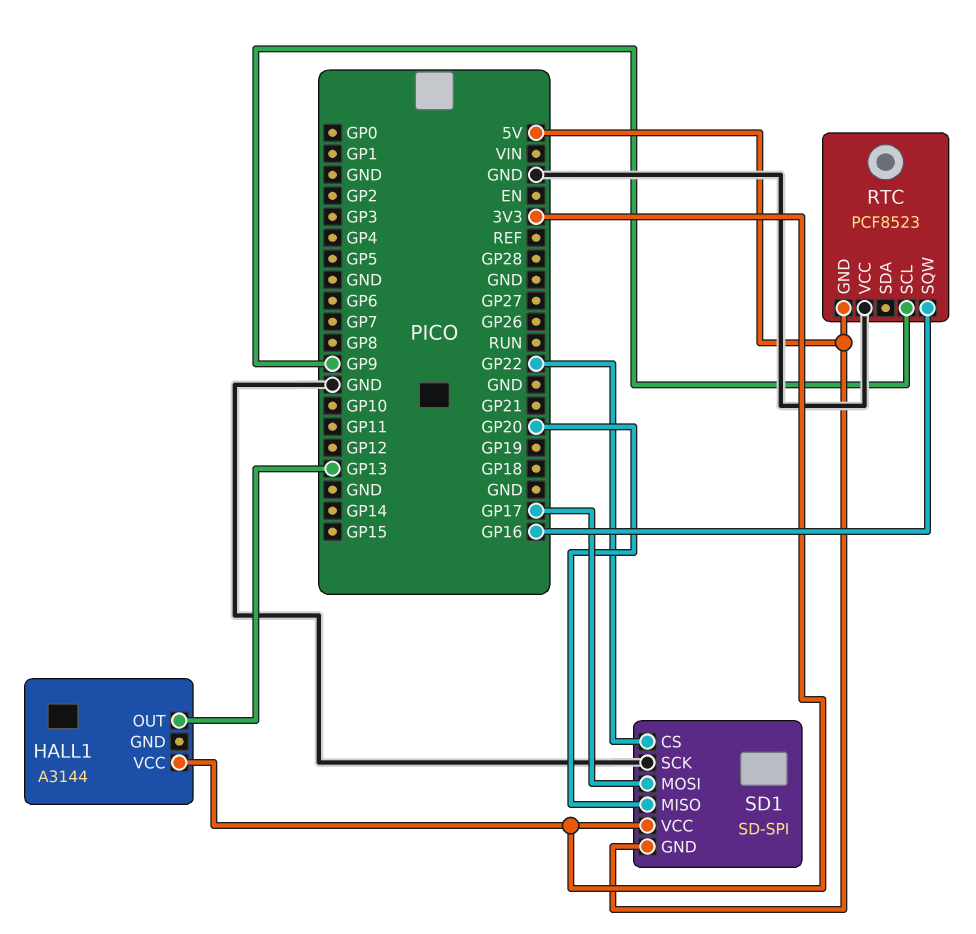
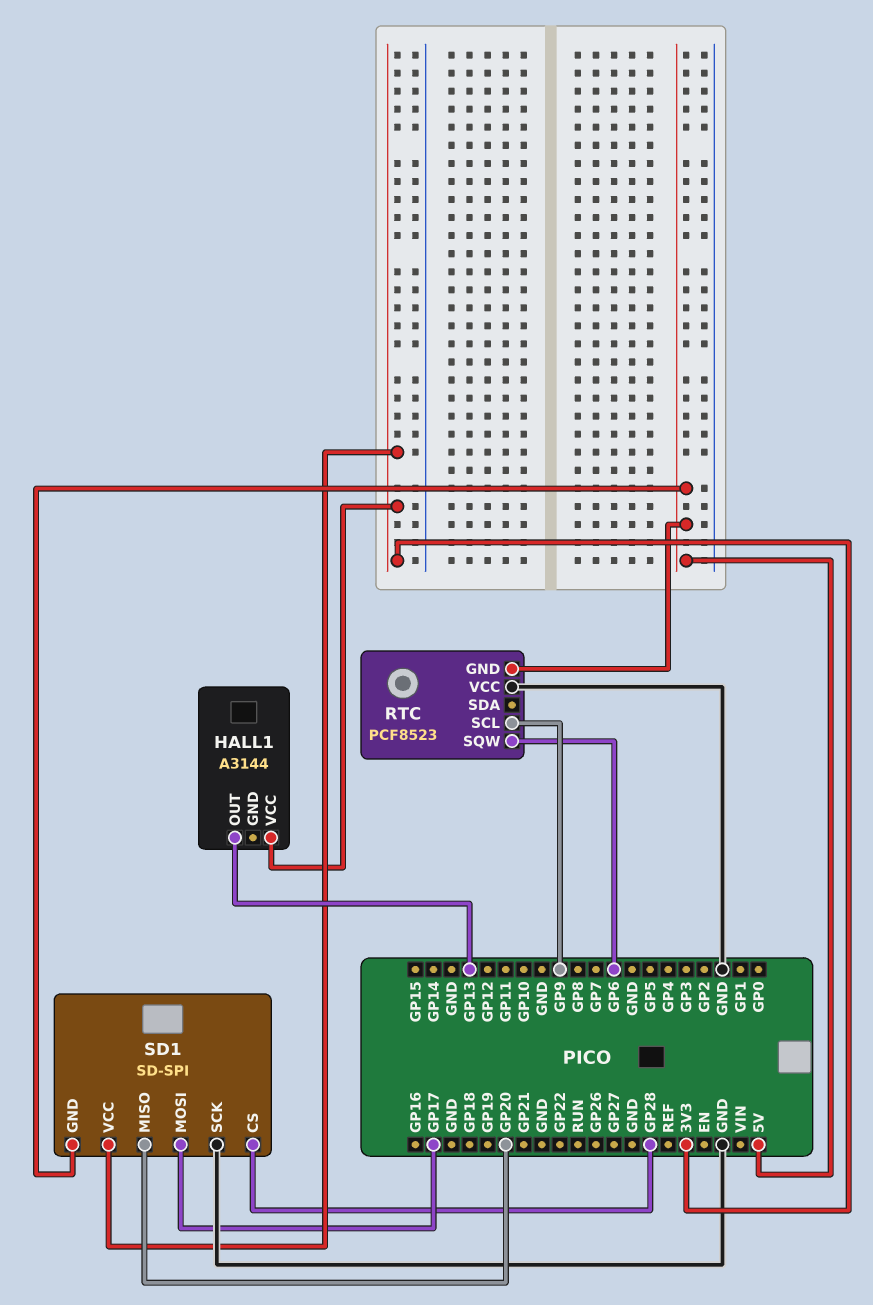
RTC pin SQW: GP16 -> GP6
SD1 pin CS: GP22 -> GP28

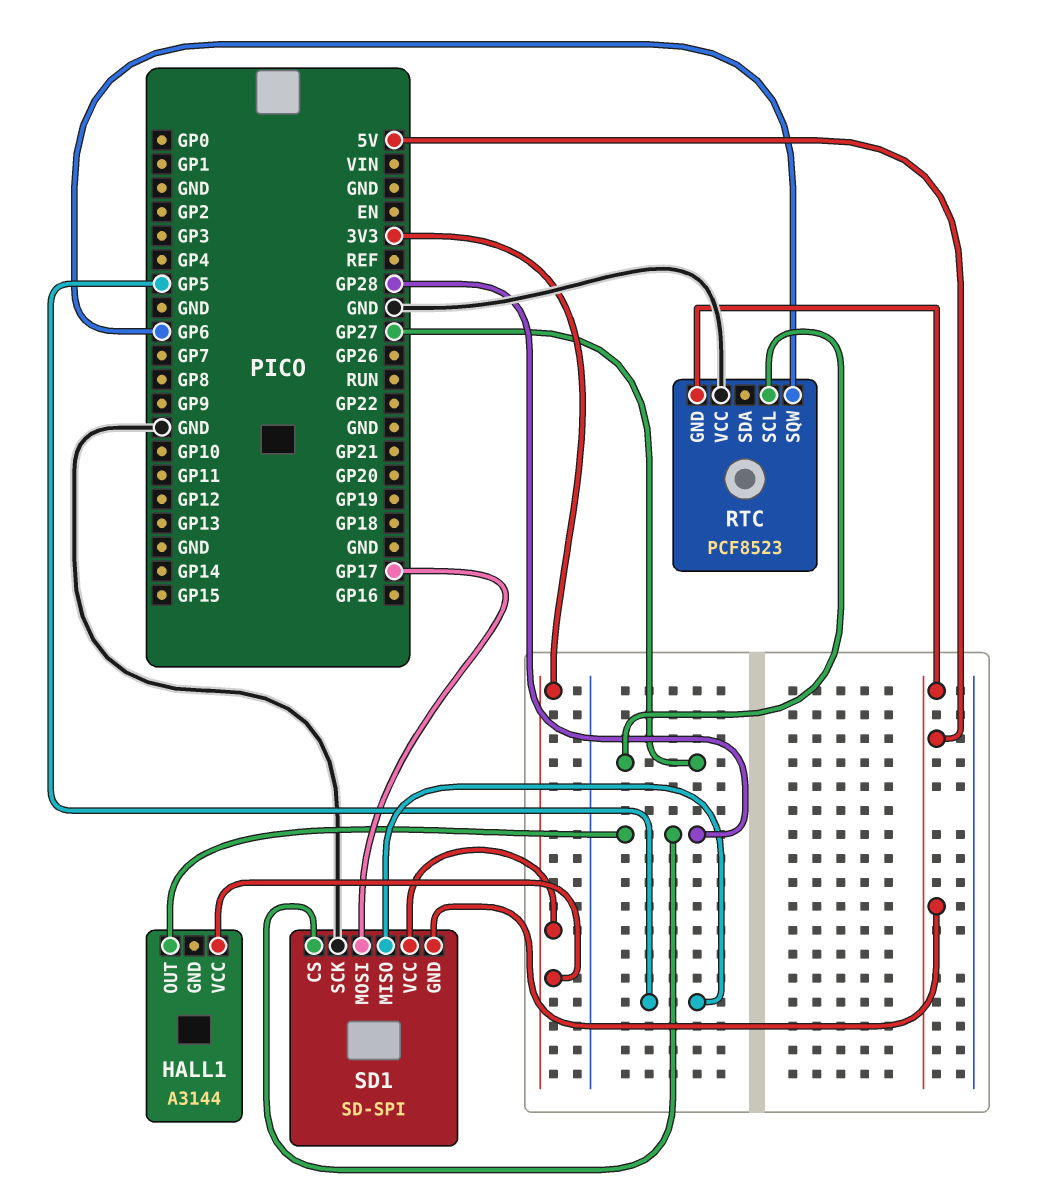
HALL1 pin OUT: GP13 -> GP28
RTC pin SCL: GP9 -> GP27
SD1 pin MISO: GP20 -> GP5

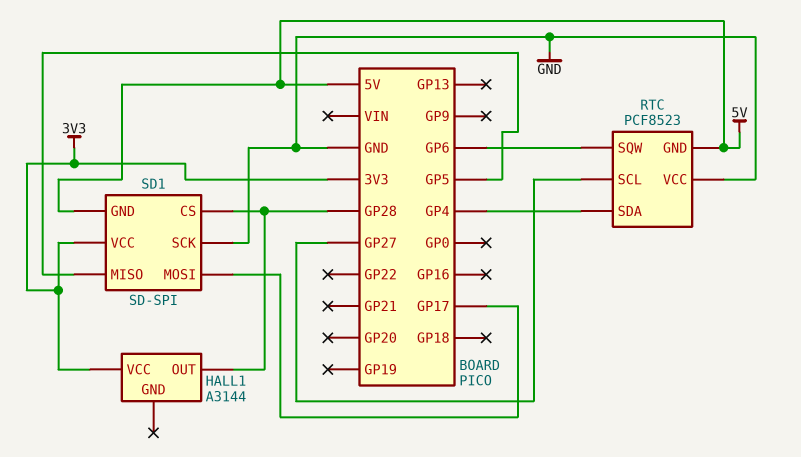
RTC pin SDA: none -> GP4

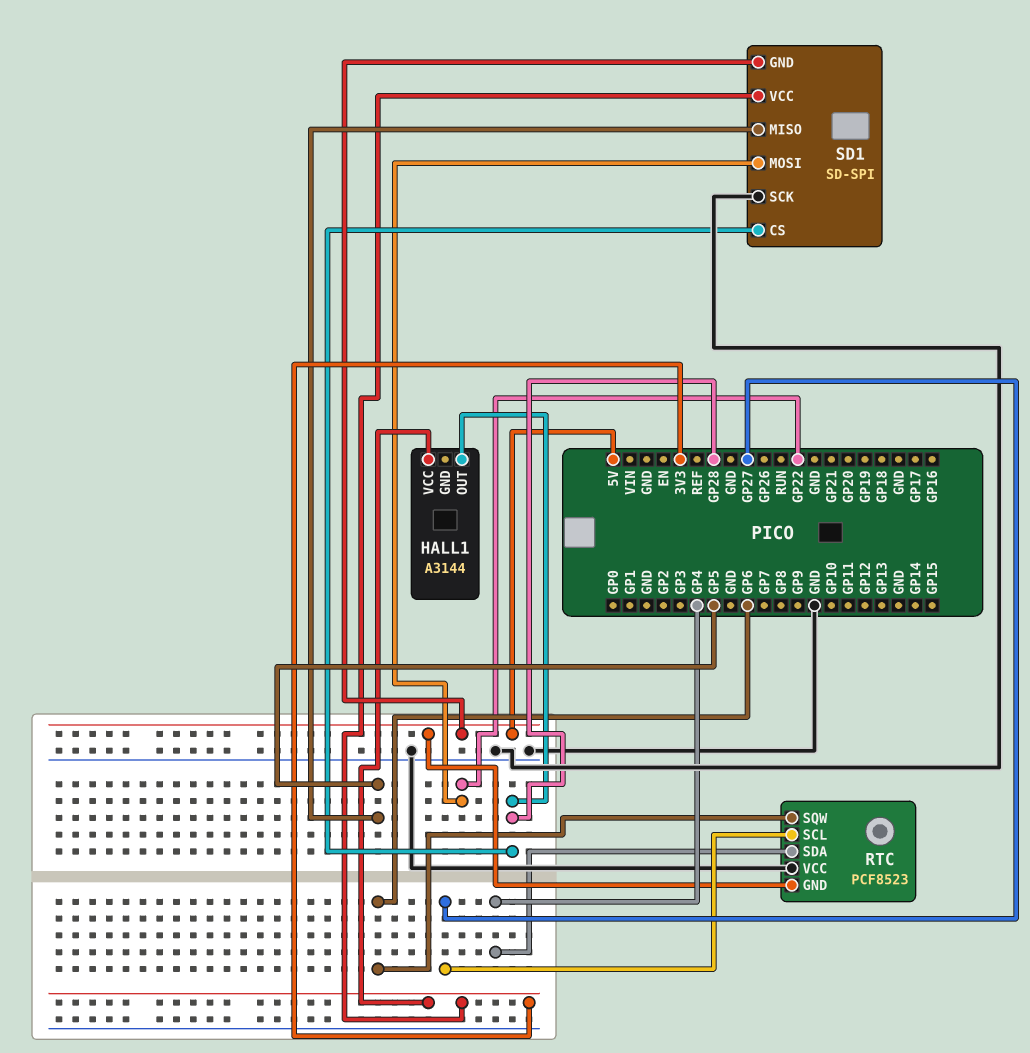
SD1 pin MOSI: GP17 -> GP22

